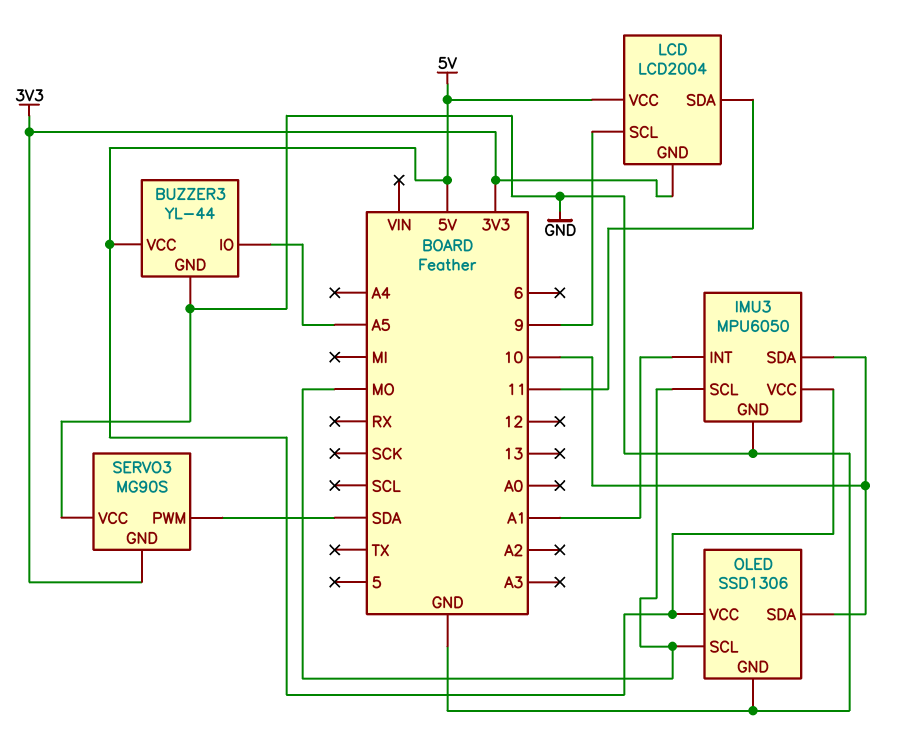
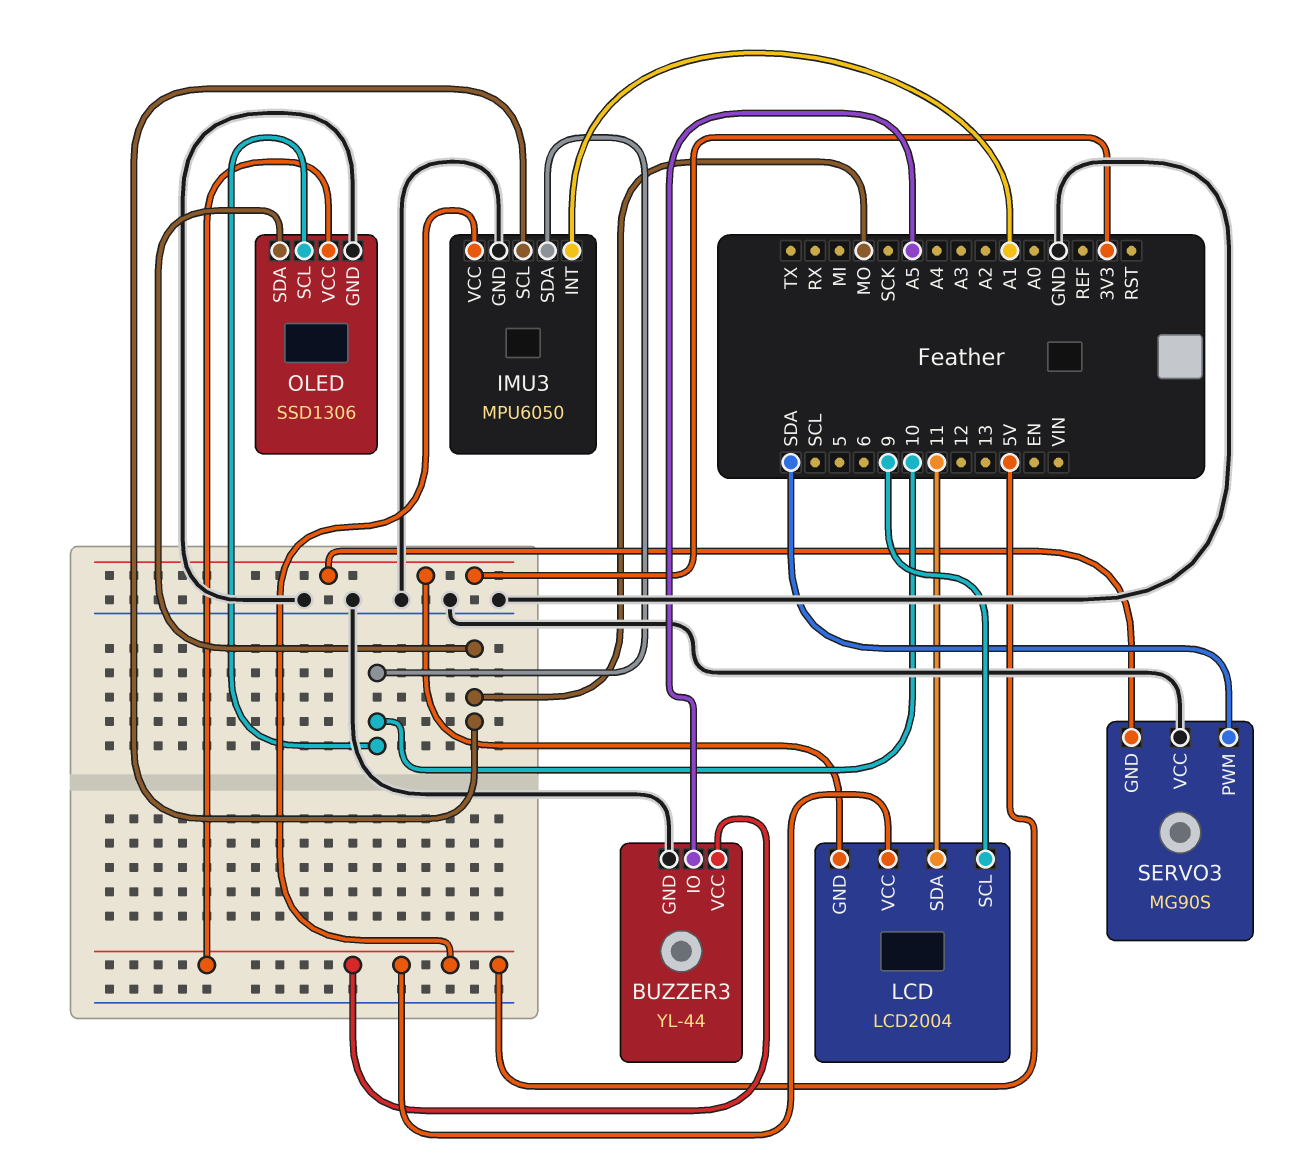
OLED pin SCL: MO -> 10
OLED pin SDA: 10 -> MO

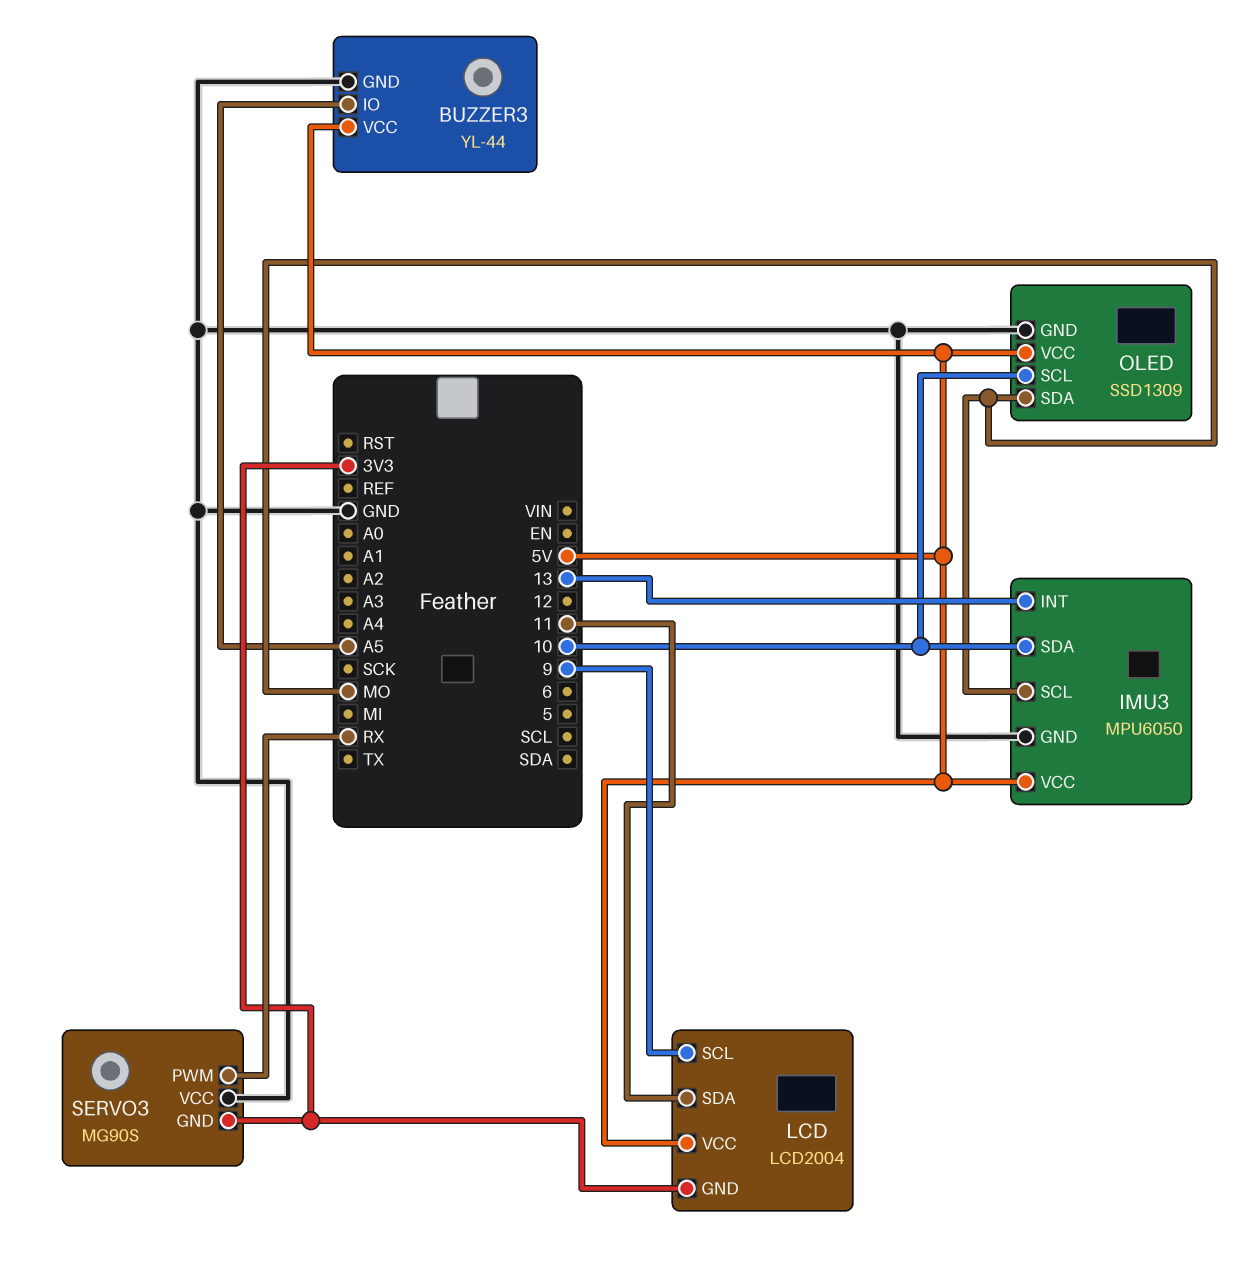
IMU3 pin INT: A1 -> 13
OLED: SSD1306 -> SSD1309
SERVO3 pin PWM: SDA -> RX

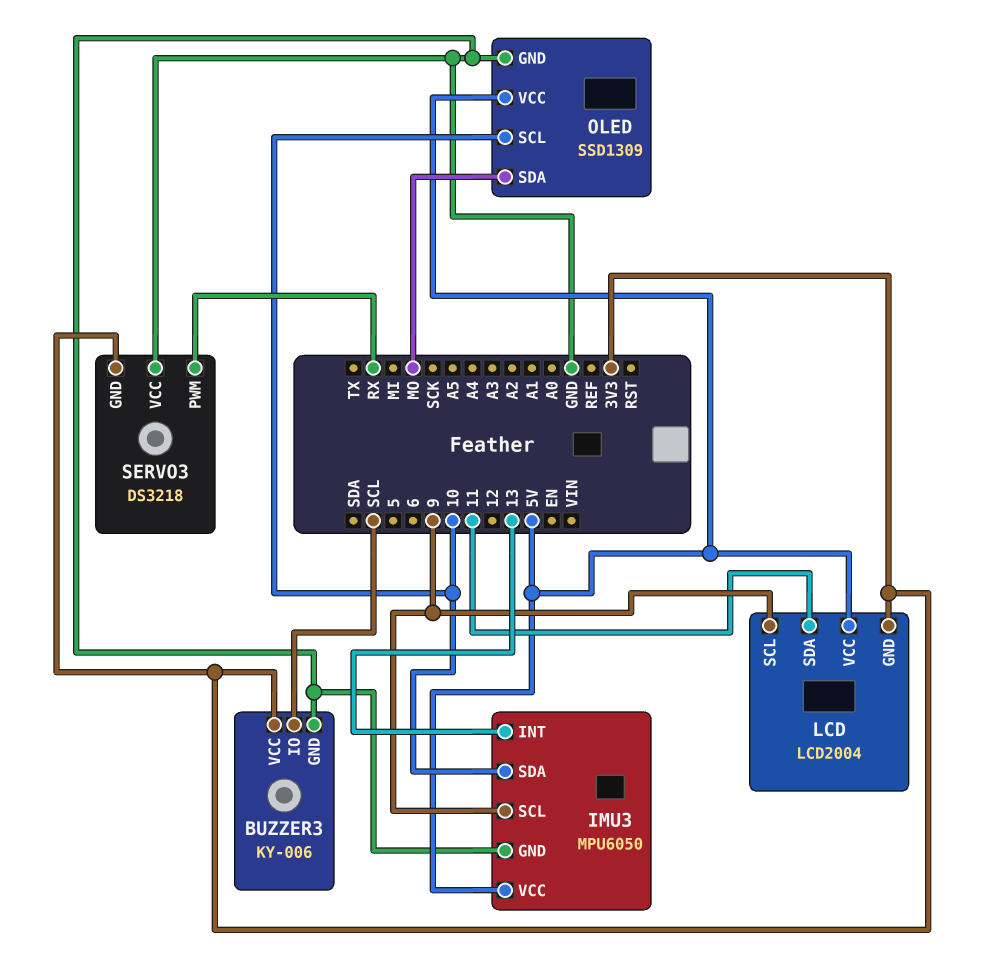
BUZZER3: YL-44 -> KY-006
BUZZER3 pin IO: A5 -> SCL
BUZZER3 pin VCC: 5V -> 3V3
IMU3 pin SCL: MO -> 9
SERVO3: MG90S -> DS3218

